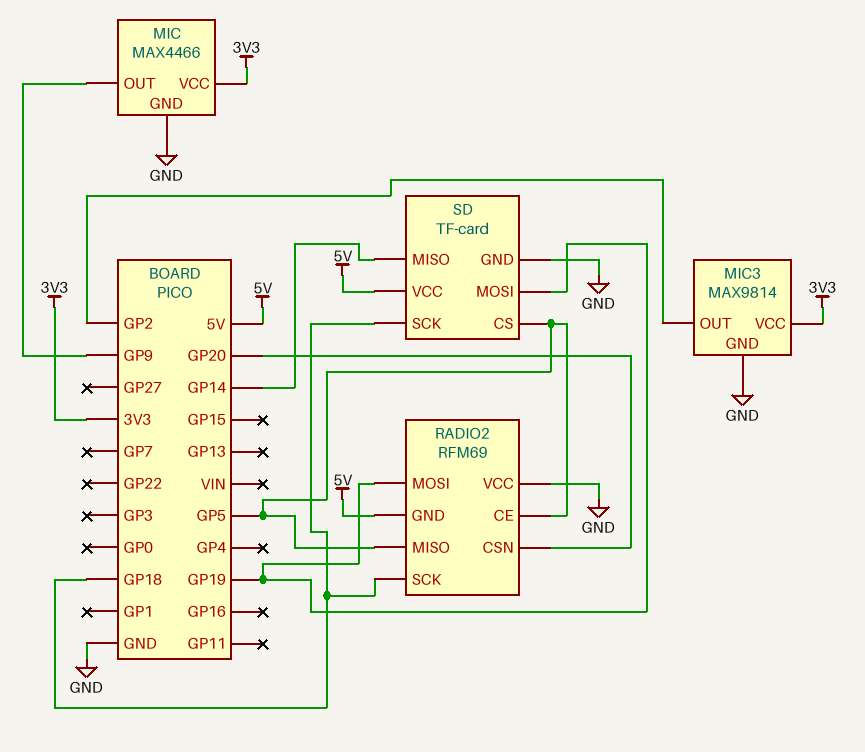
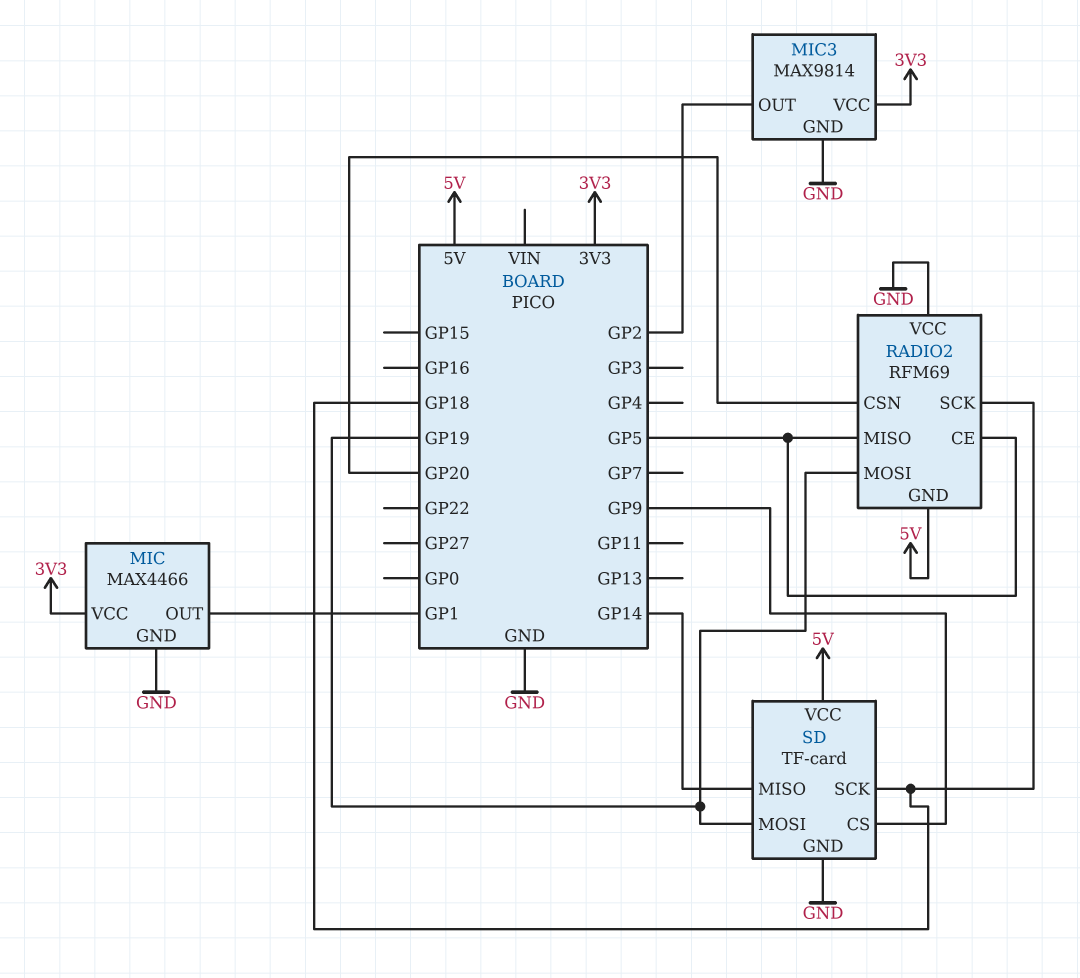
MIC pin OUT: GP9 -> GP1
SD pin CS: GP5 -> GP9

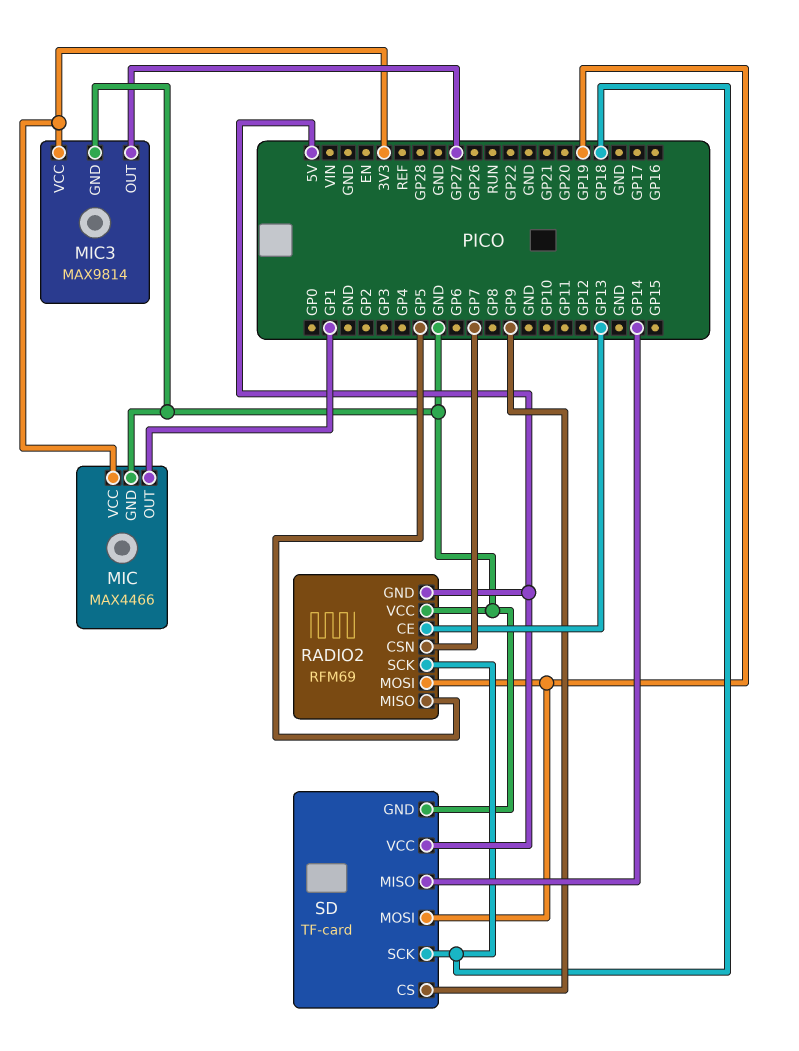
MIC3 pin OUT: GP2 -> GP27
RADIO2 pin CE: GP5 -> GP13
RADIO2 pin CSN: GP20 -> GP7

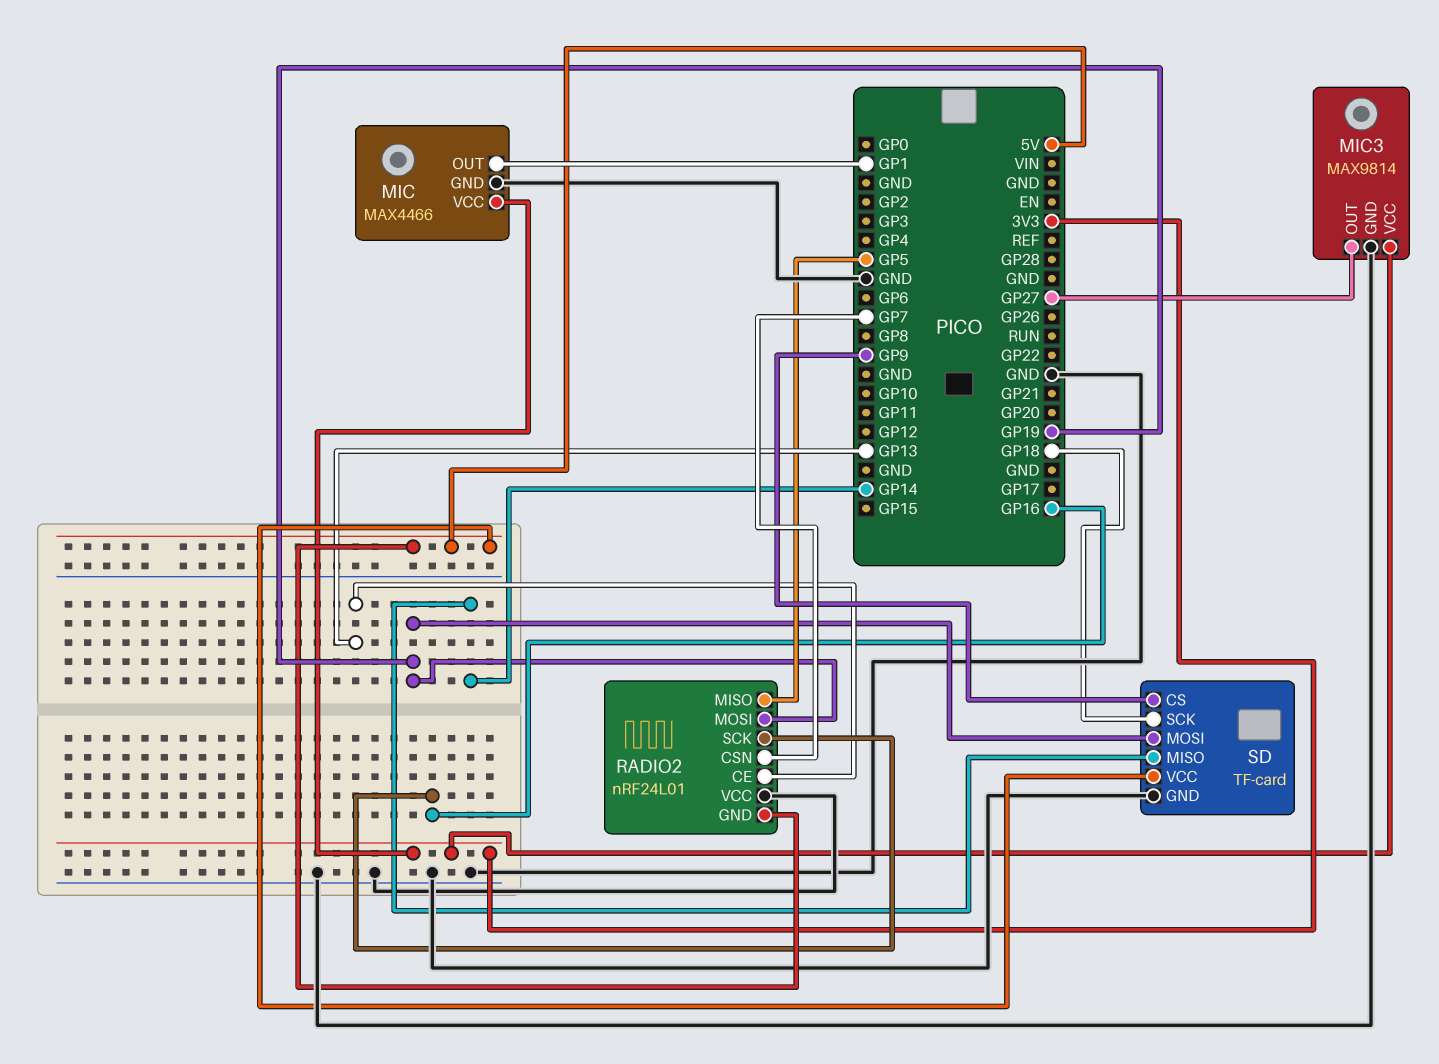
RADIO2: RFM69 -> nRF24L01
RADIO2 pin SCK: GP18 -> GP16

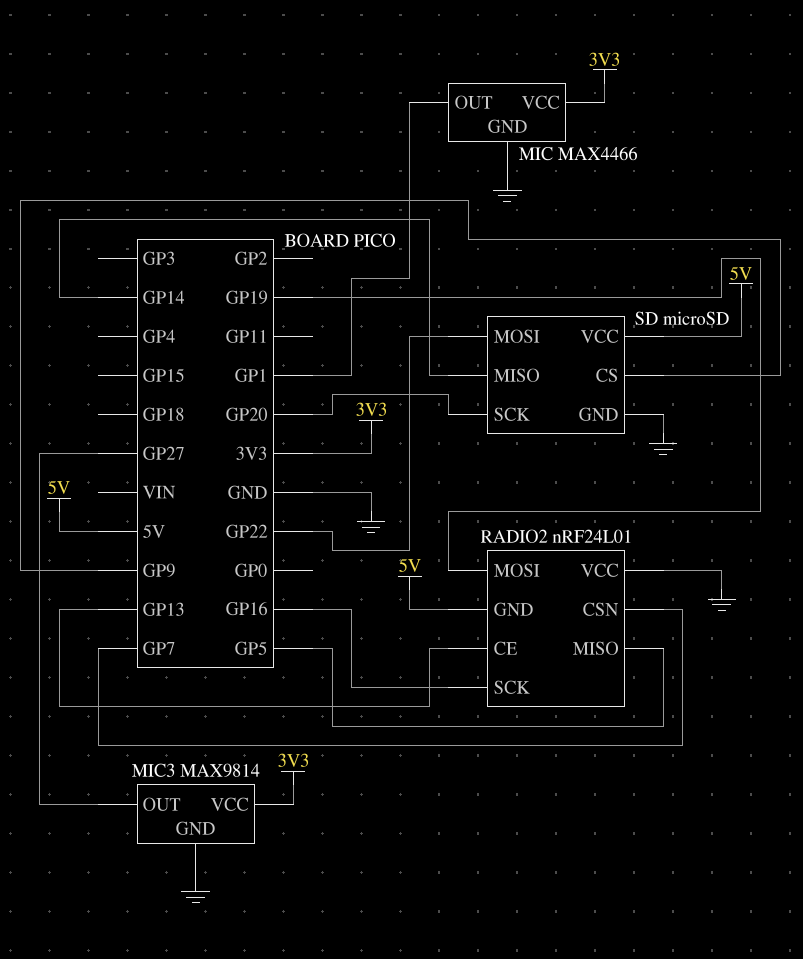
SD: TF-card -> microSD
SD pin MOSI: GP19 -> GP22
SD pin SCK: GP18 -> GP20

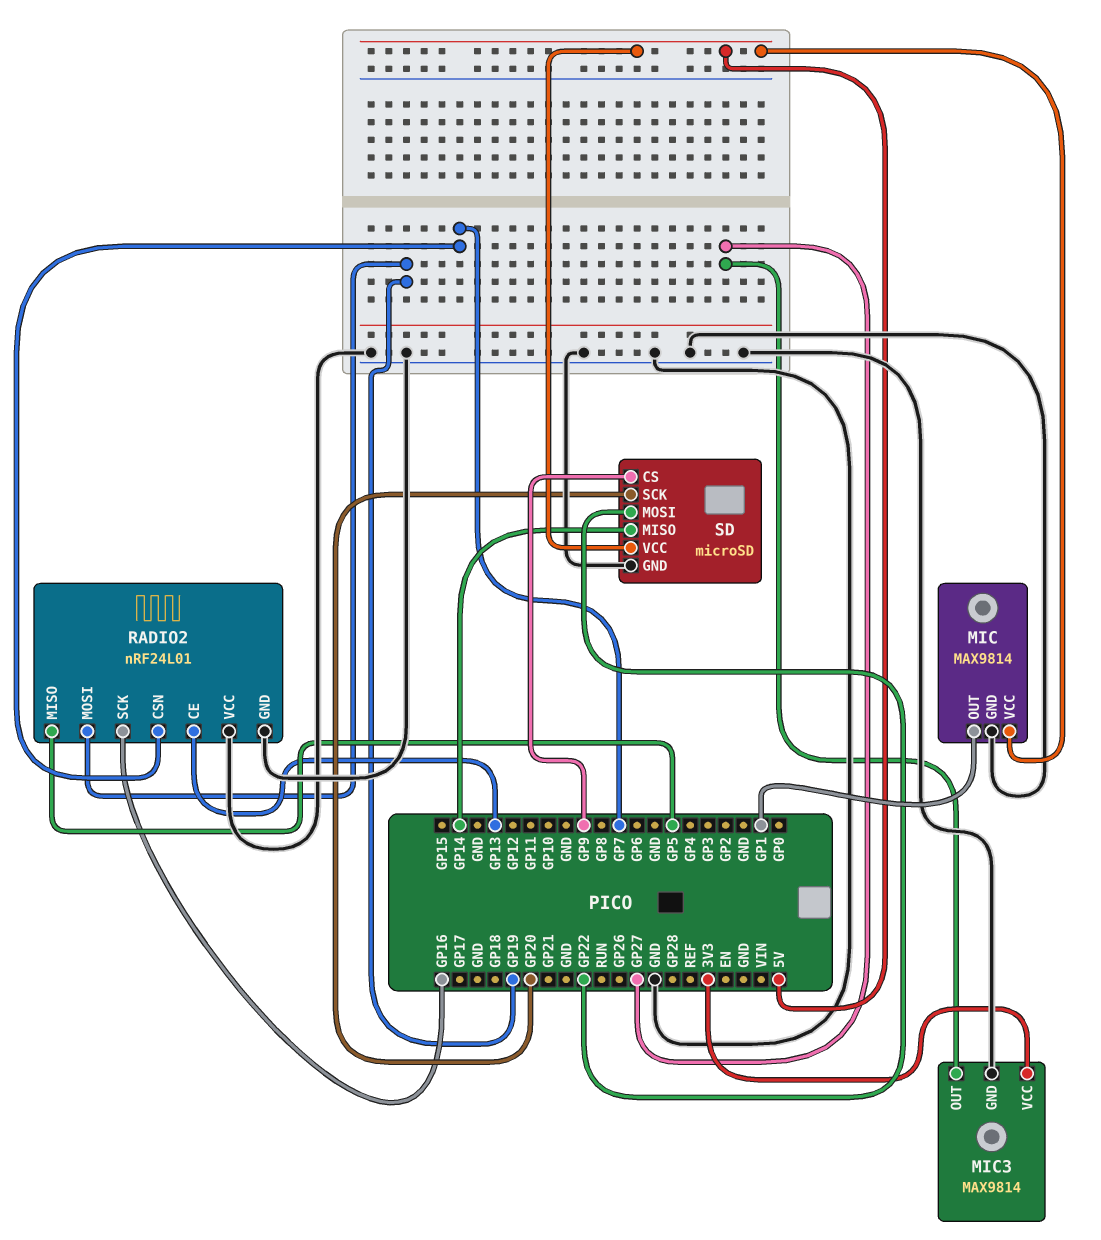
MIC: MAX4466 -> MAX9814
MIC pin VCC: 3V3 -> 5V
RADIO2 pin GND: 5V -> GND

